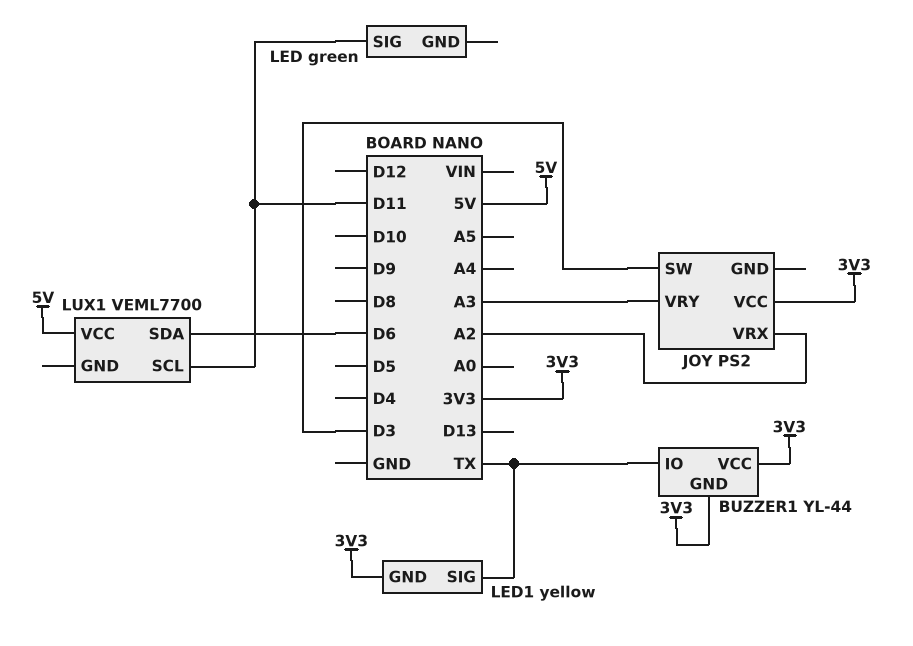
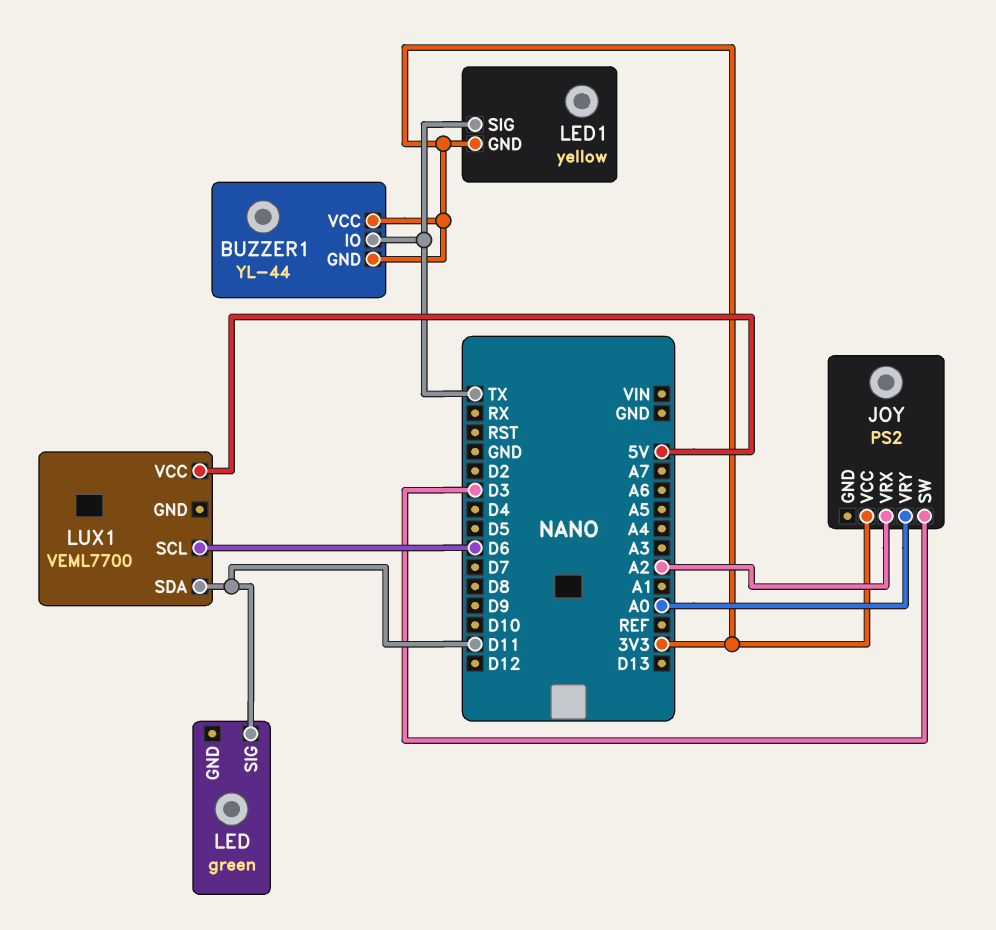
JOY pin VRY: A3 -> A0
LUX1 pin SCL: D11 -> D6
LUX1 pin SDA: D6 -> D11

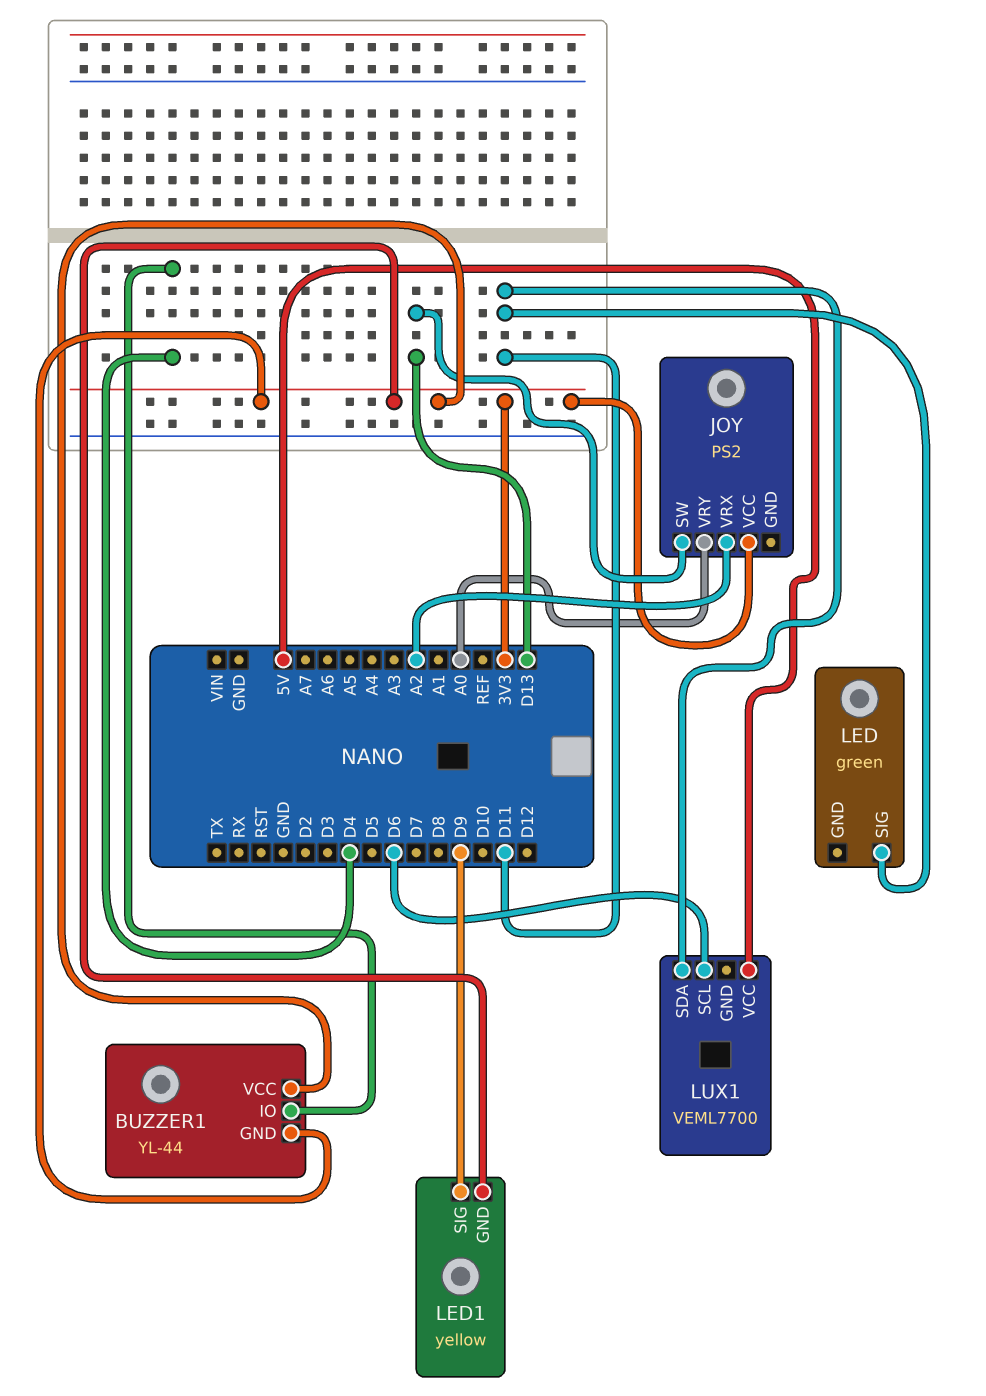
BUZZER1 pin IO: TX -> D4
JOY pin SW: D3 -> D13
LED1 pin SIG: TX -> D9

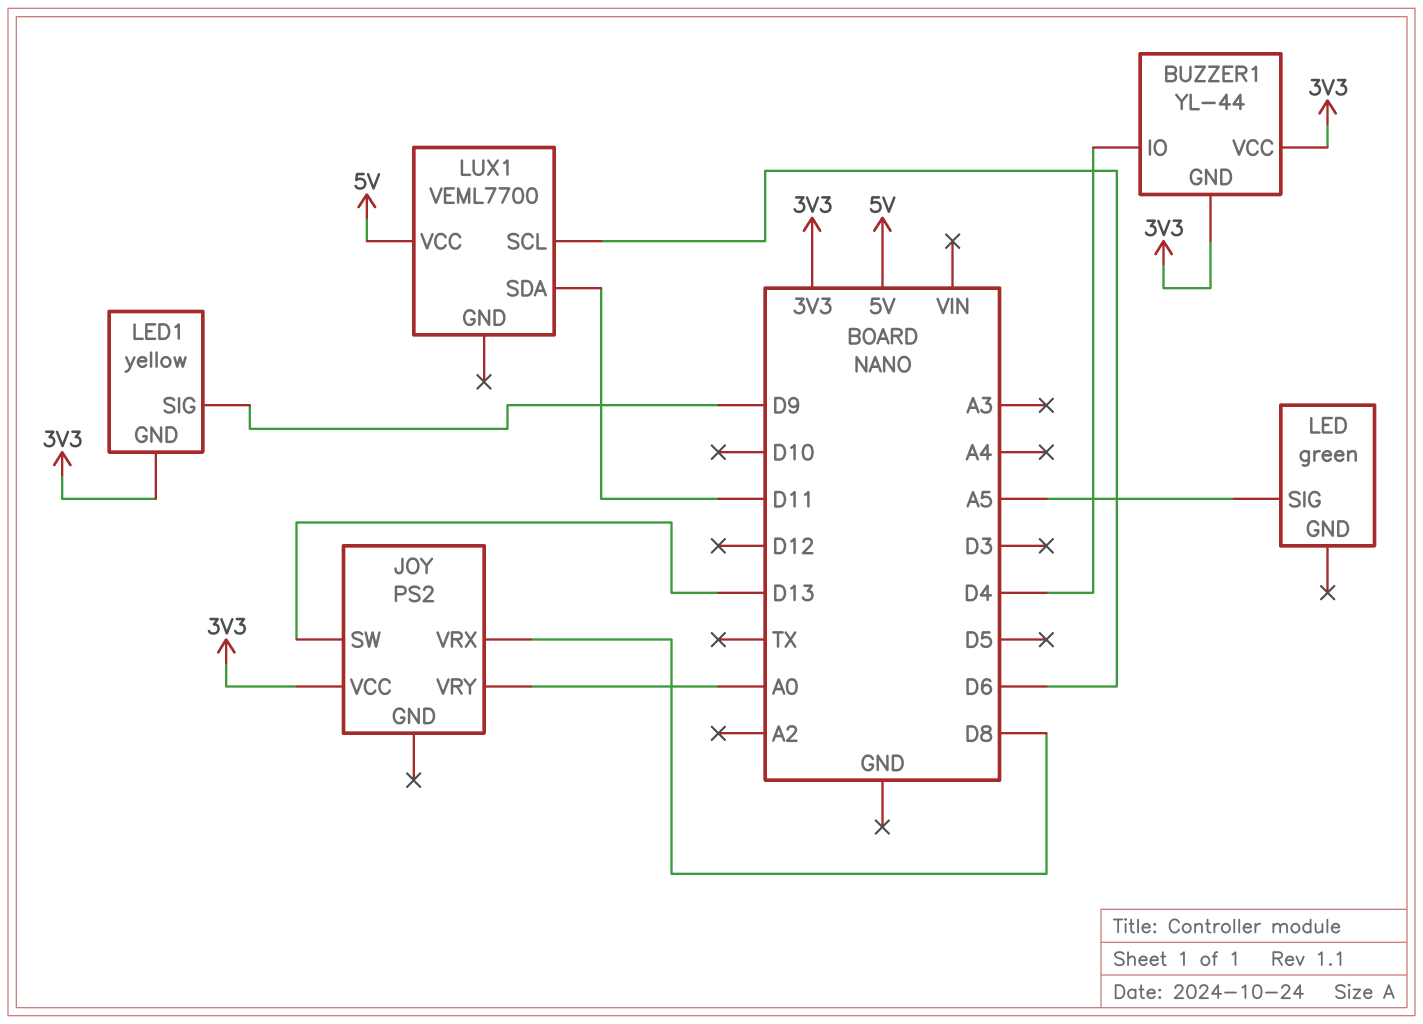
JOY pin VRX: A2 -> D8
LED pin SIG: D11 -> A5

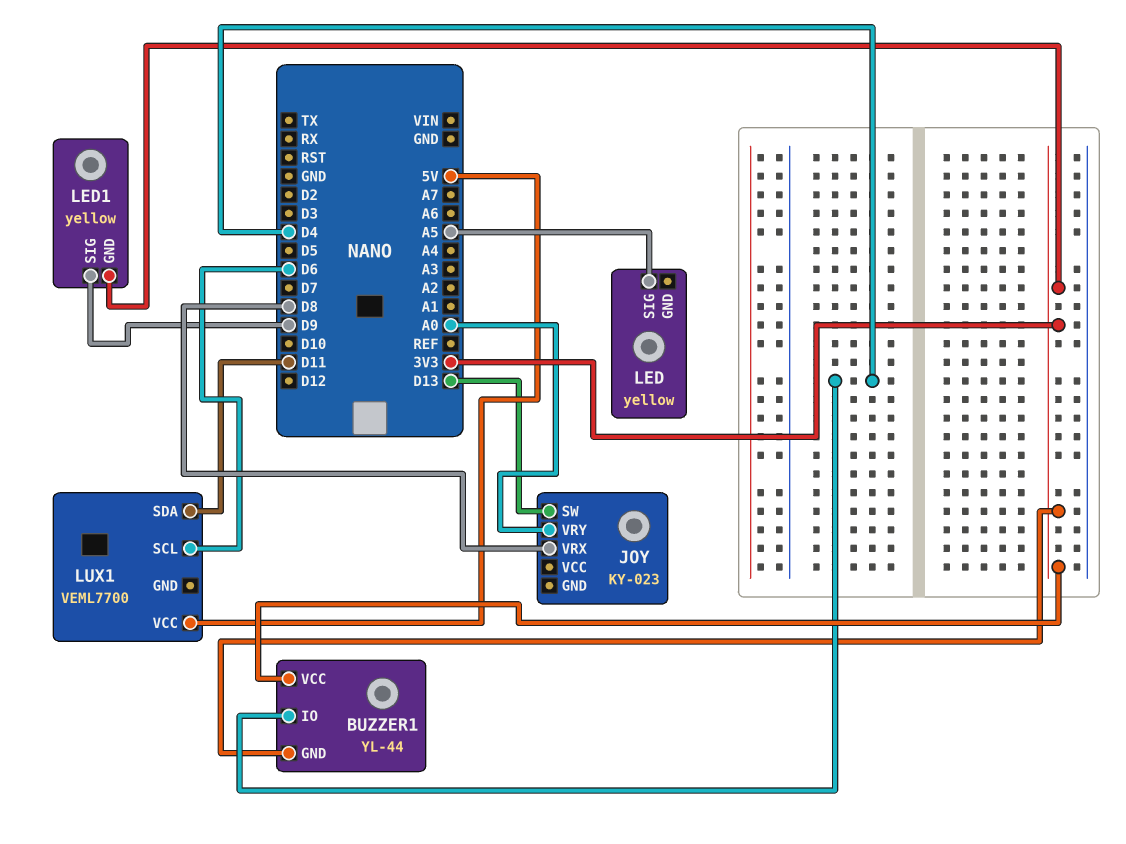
JOY: PS2 -> KY-023
JOY pin VCC: 3V3 -> none
LED: green -> yellow

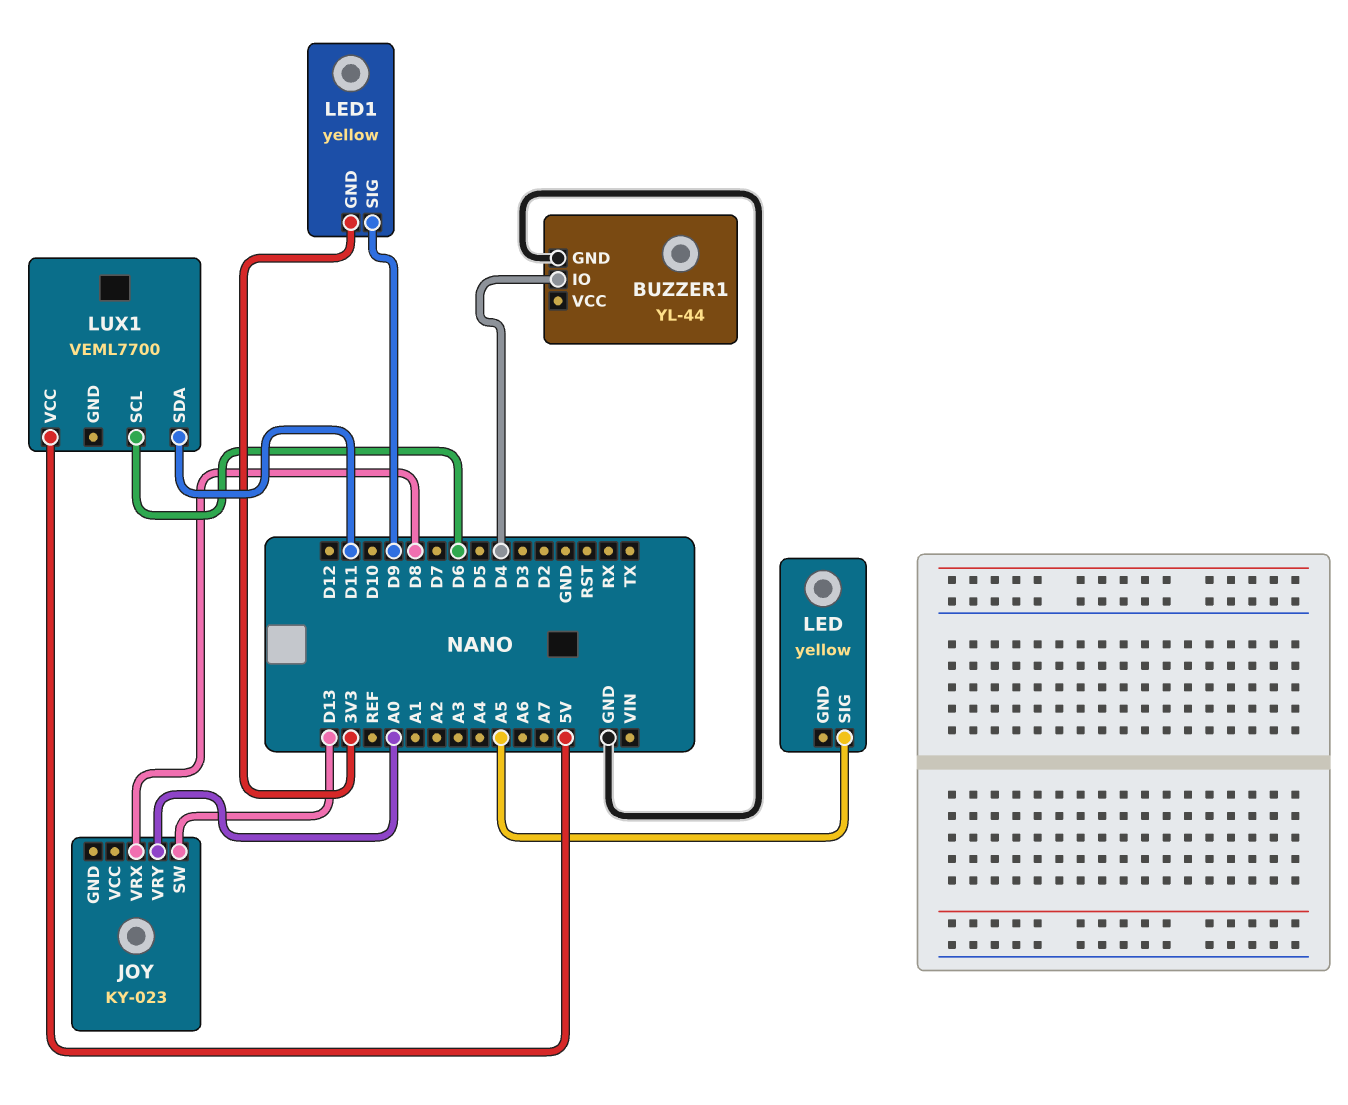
BUZZER1 pin GND: 3V3 -> GND
BUZZER1 pin VCC: 3V3 -> none

